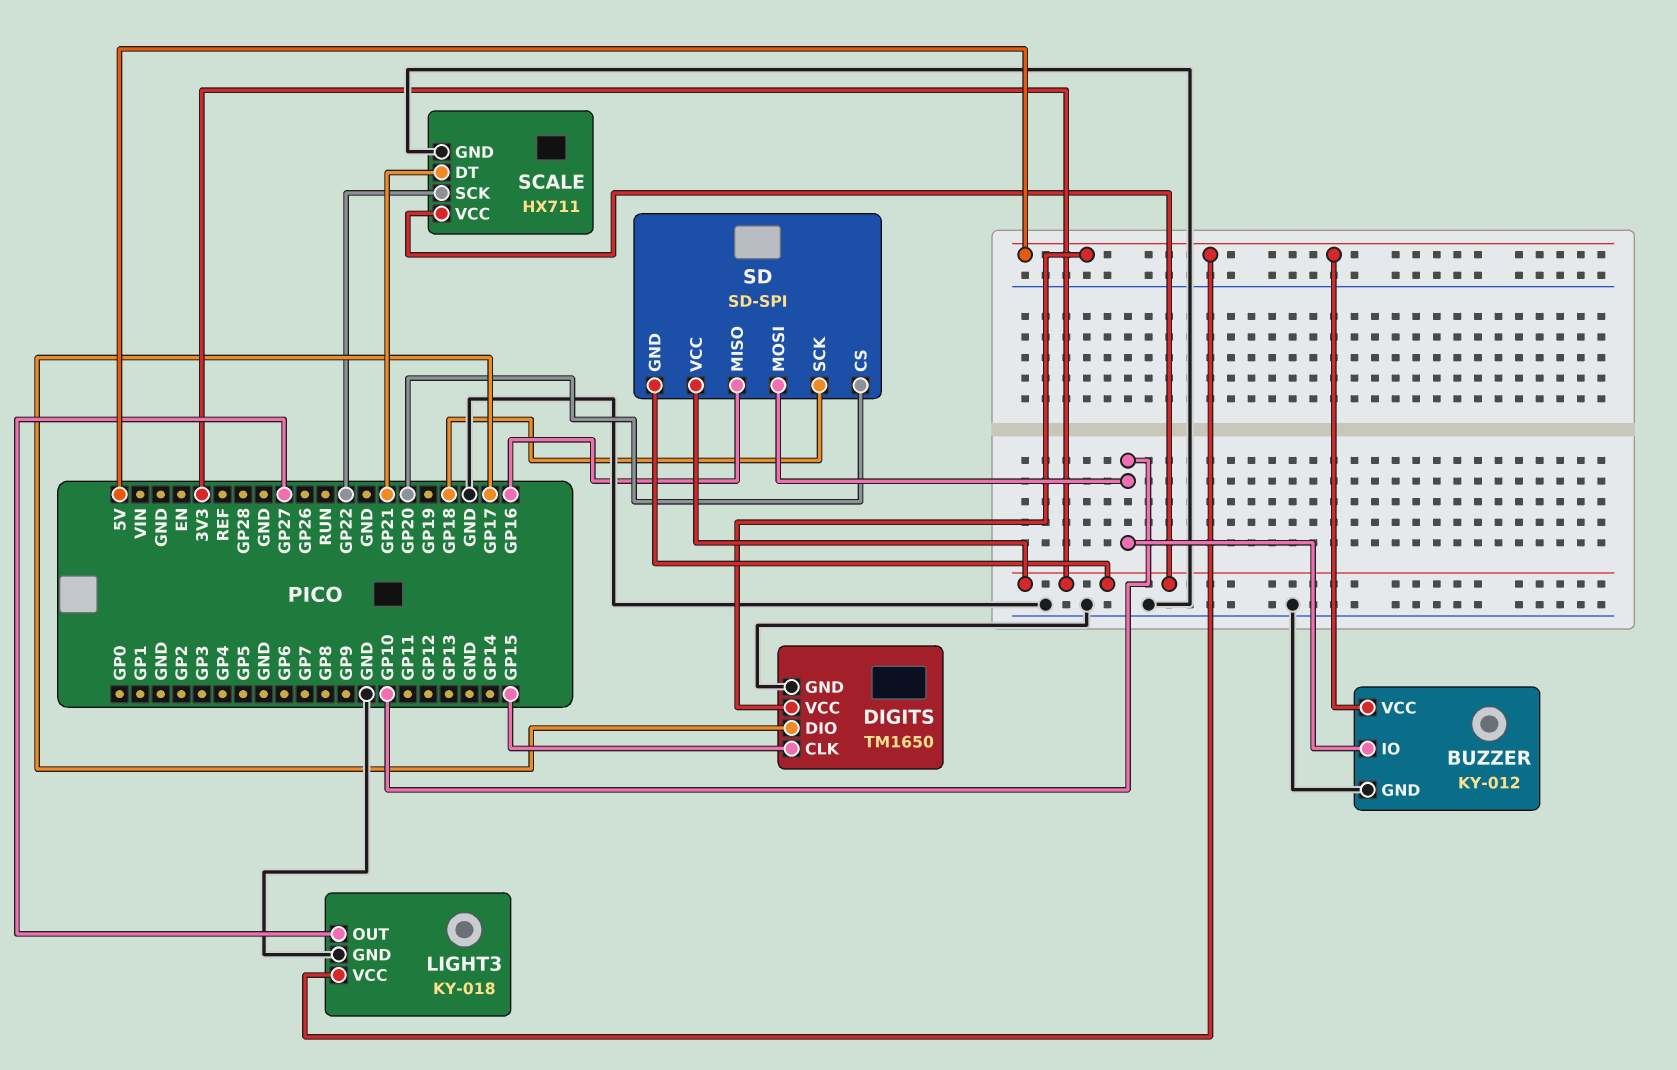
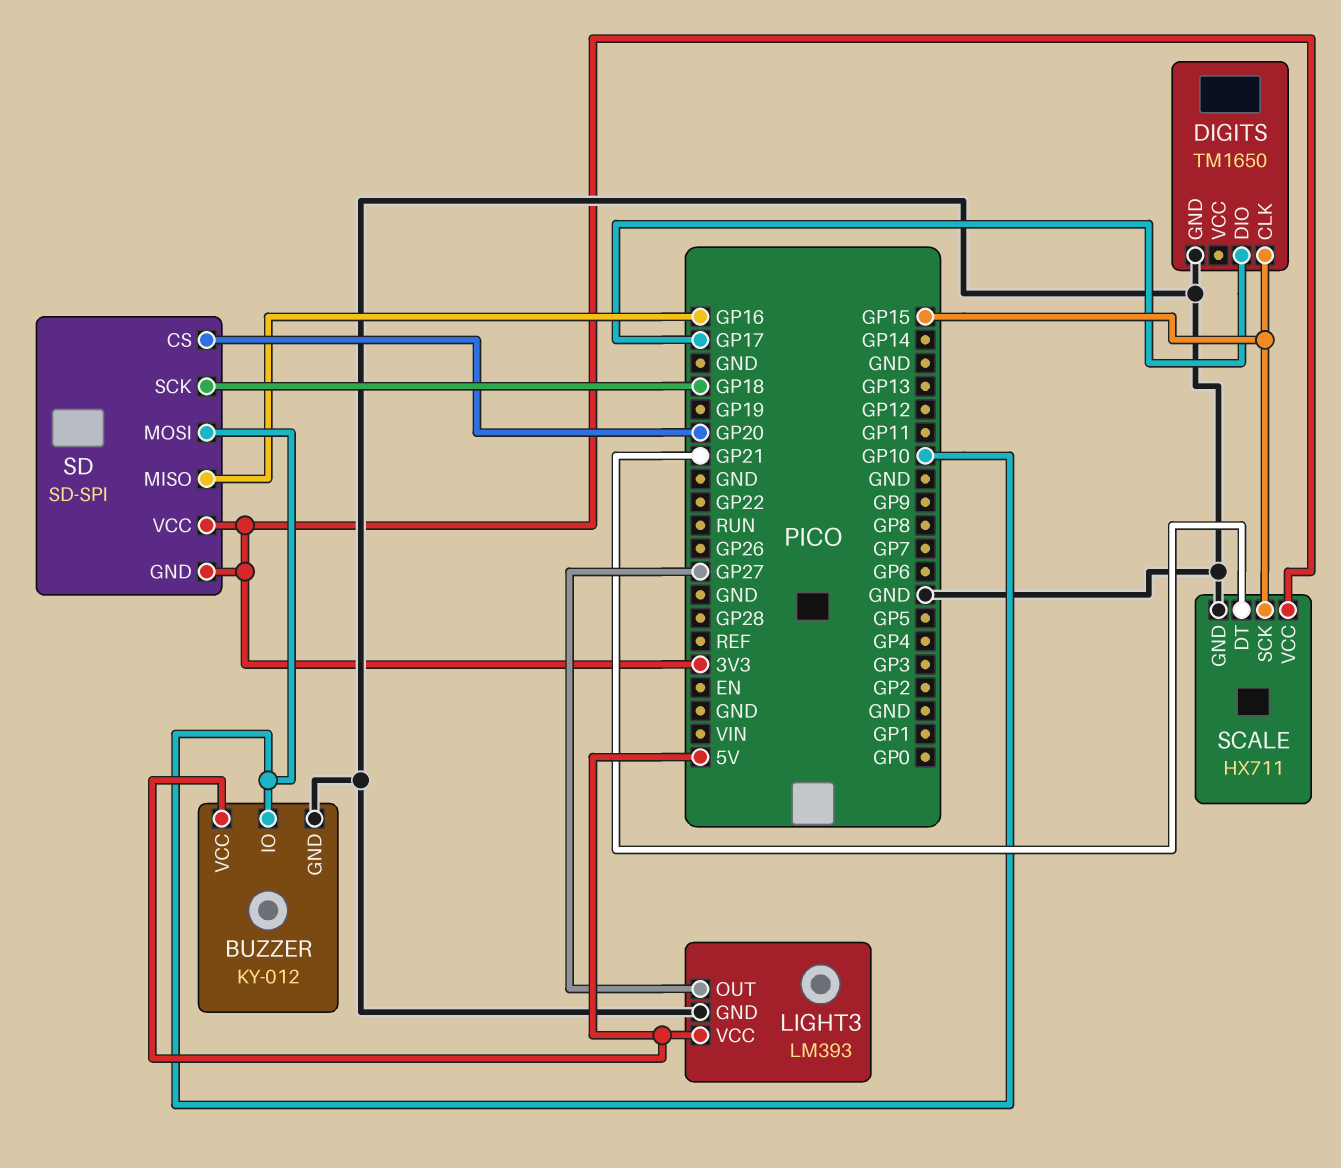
DIGITS pin VCC: 5V -> none
LIGHT3: KY-018 -> LM393
SCALE pin SCK: GP22 -> GP15

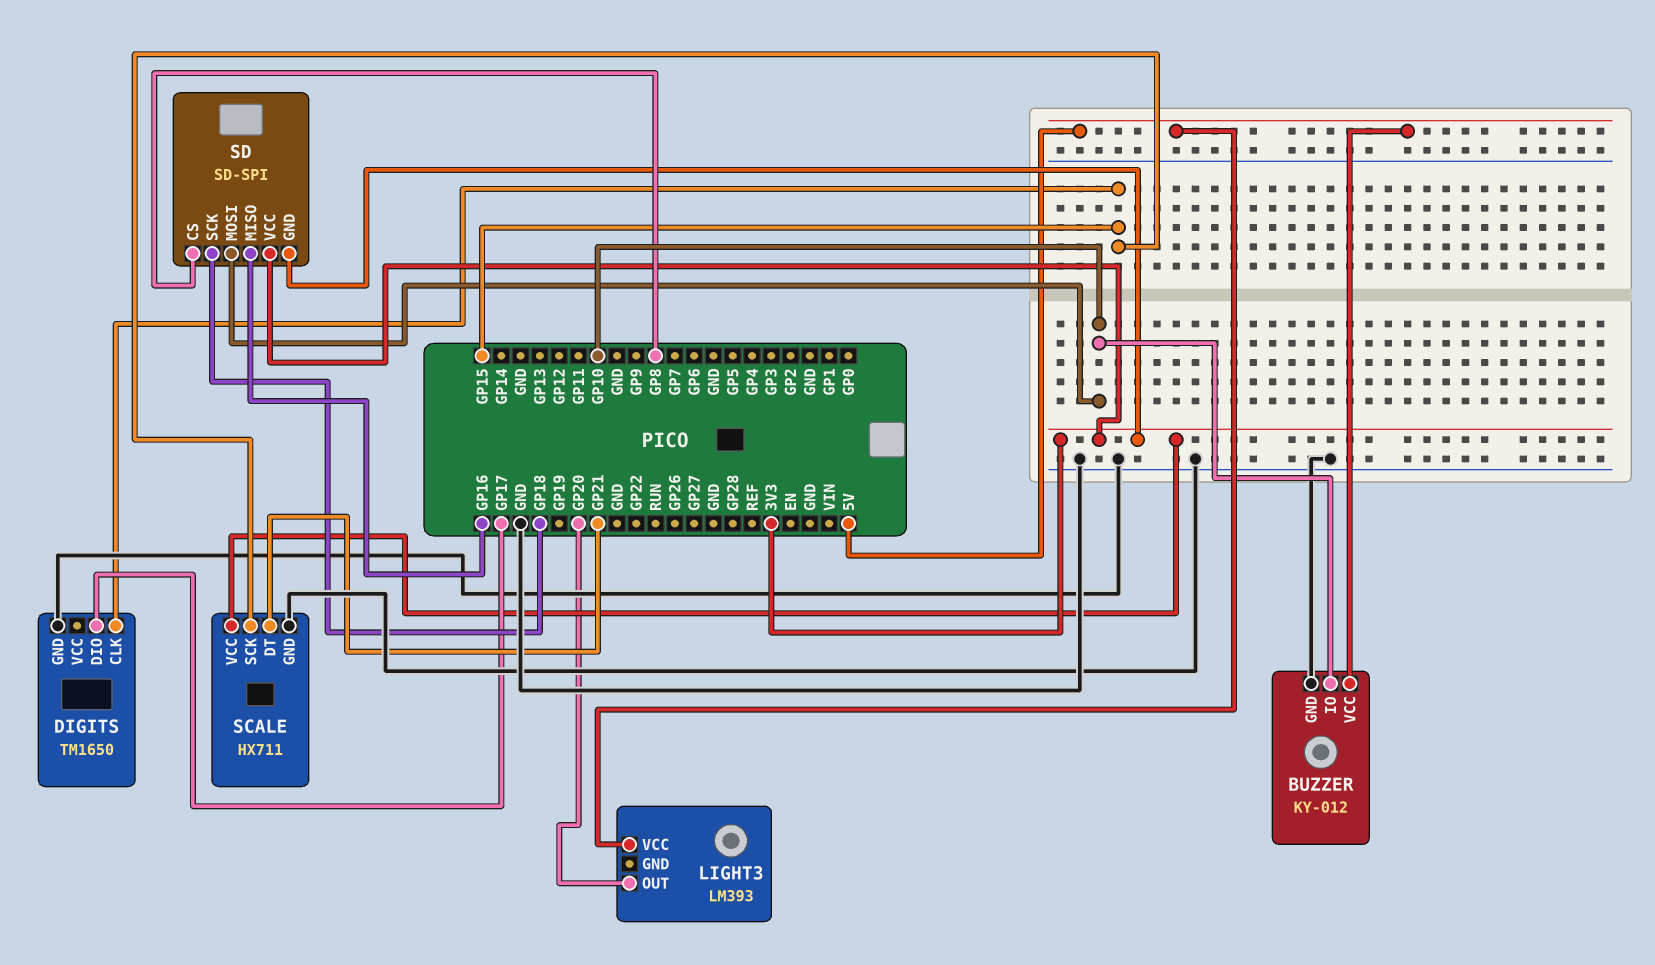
LIGHT3 pin GND: GND -> none
LIGHT3 pin OUT: GP27 -> GP20
SD pin CS: GP20 -> GP8

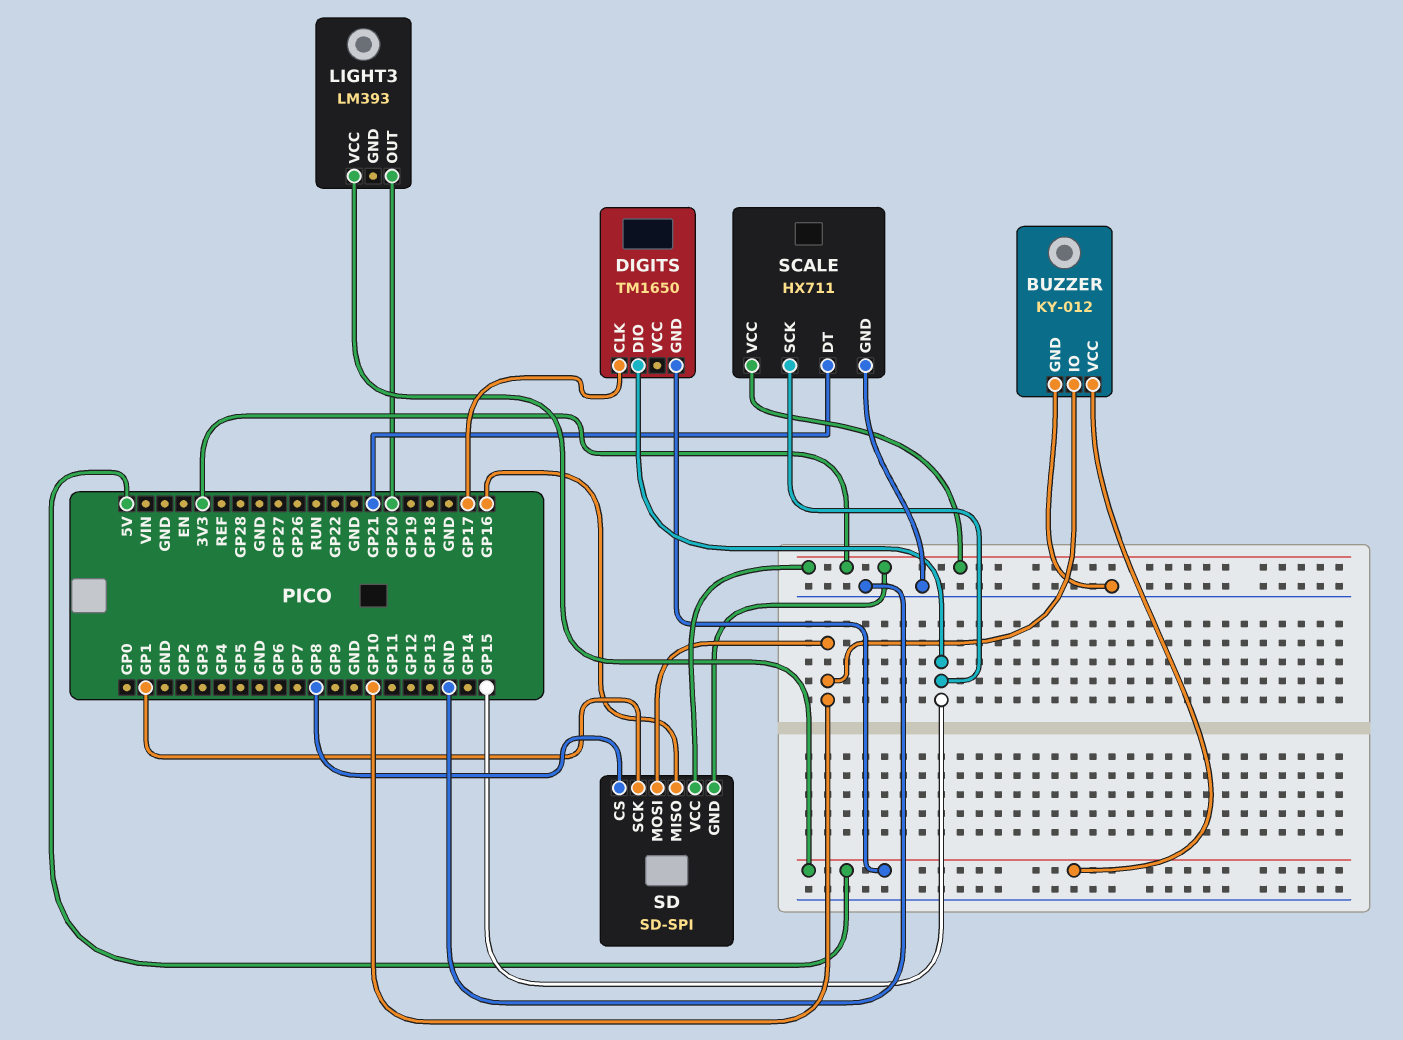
DIGITS pin CLK: GP15 -> GP17
DIGITS pin DIO: GP17 -> GP15
DIGITS pin GND: GND -> 5V
SD pin SCK: GP18 -> GP1

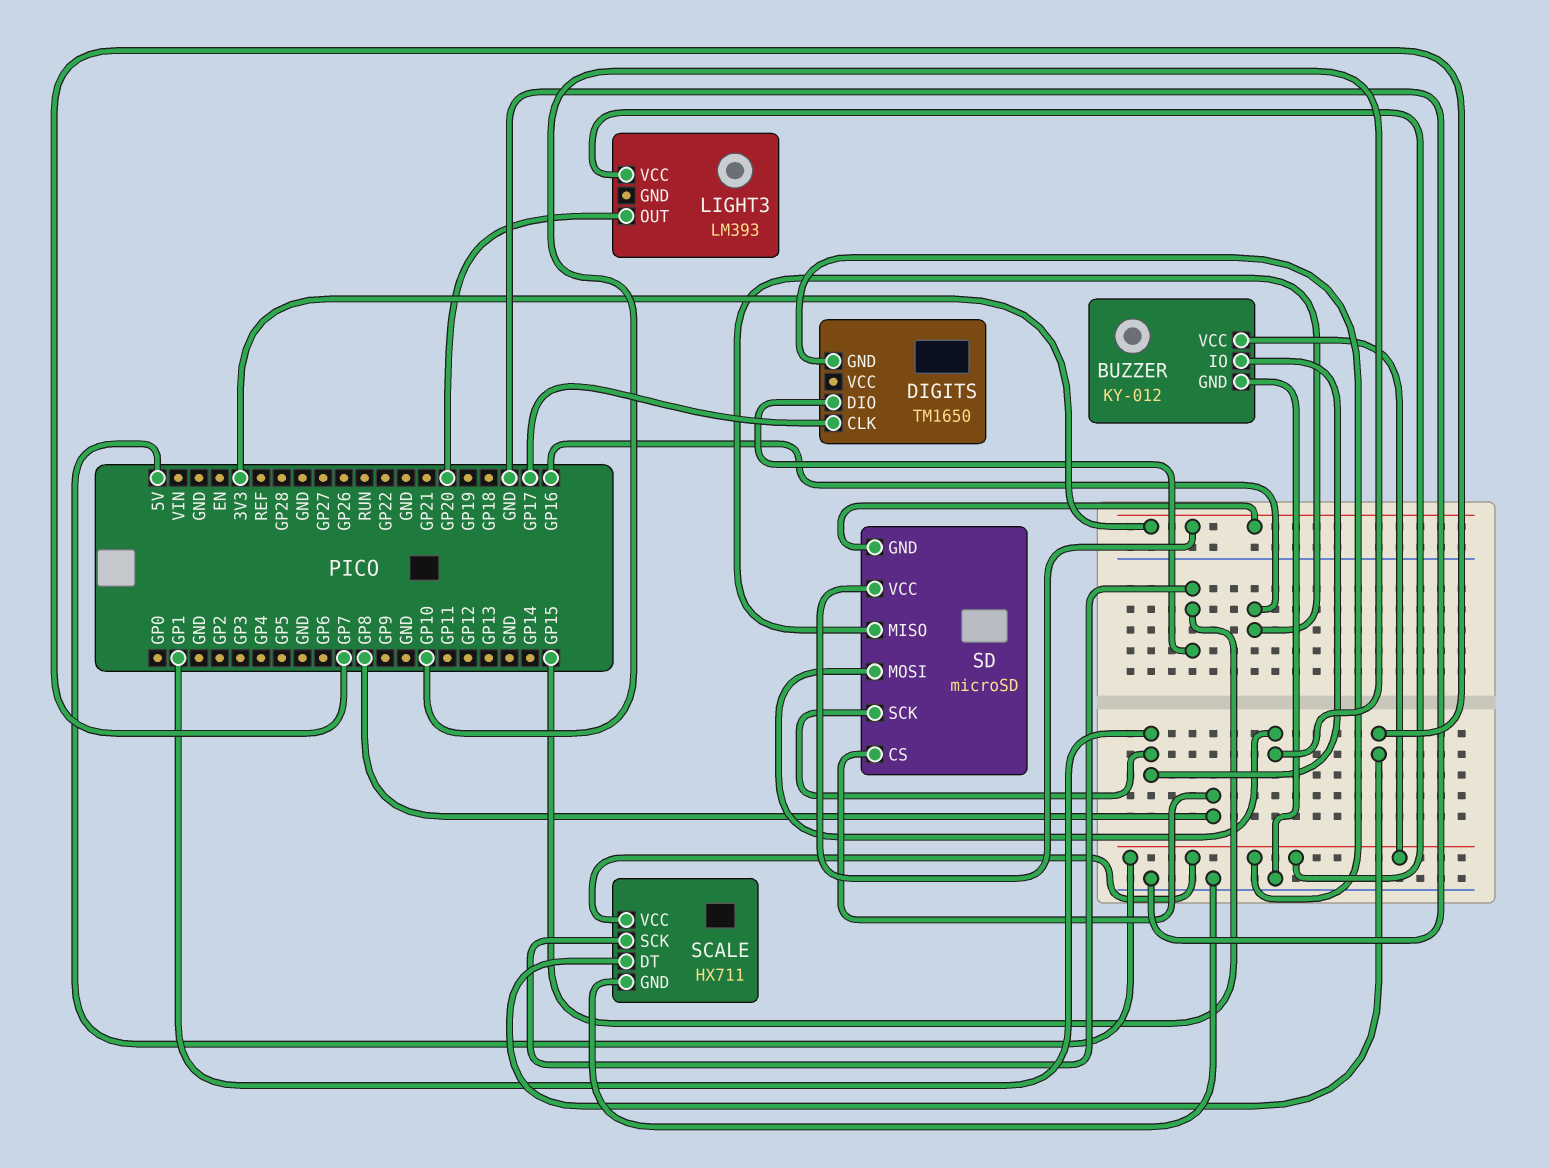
BUZZER pin IO: GP10 -> GP1
SCALE pin DT: GP21 -> GP7
SCALE pin VCC: 3V3 -> 5V
SD: SD-SPI -> microSD

